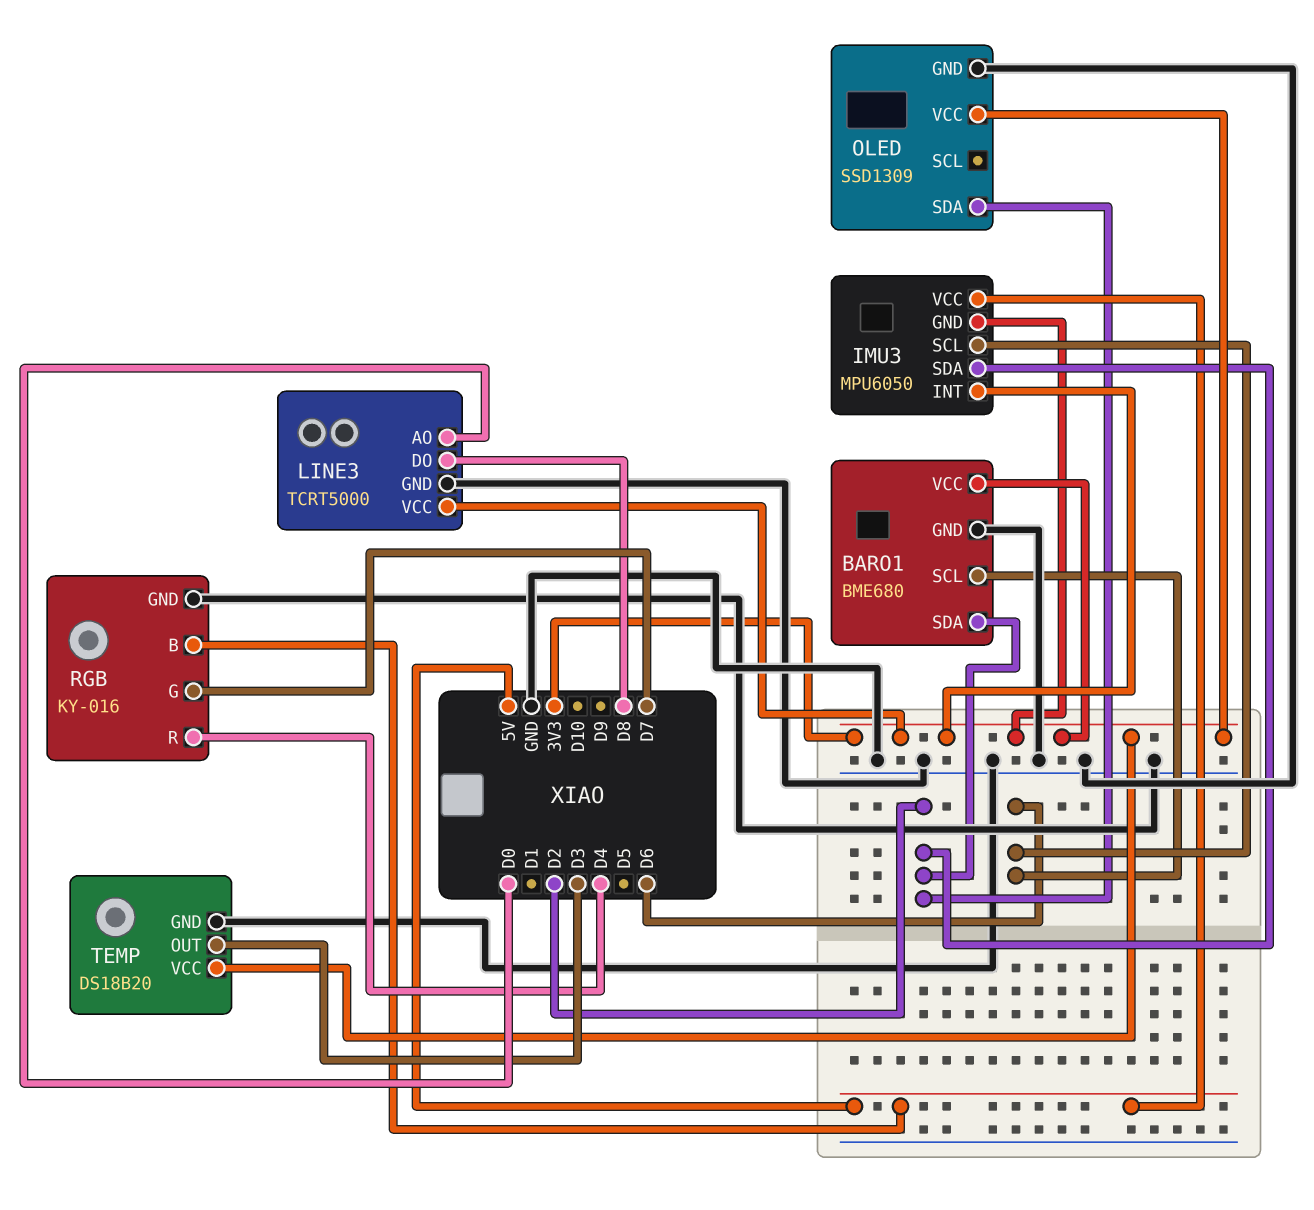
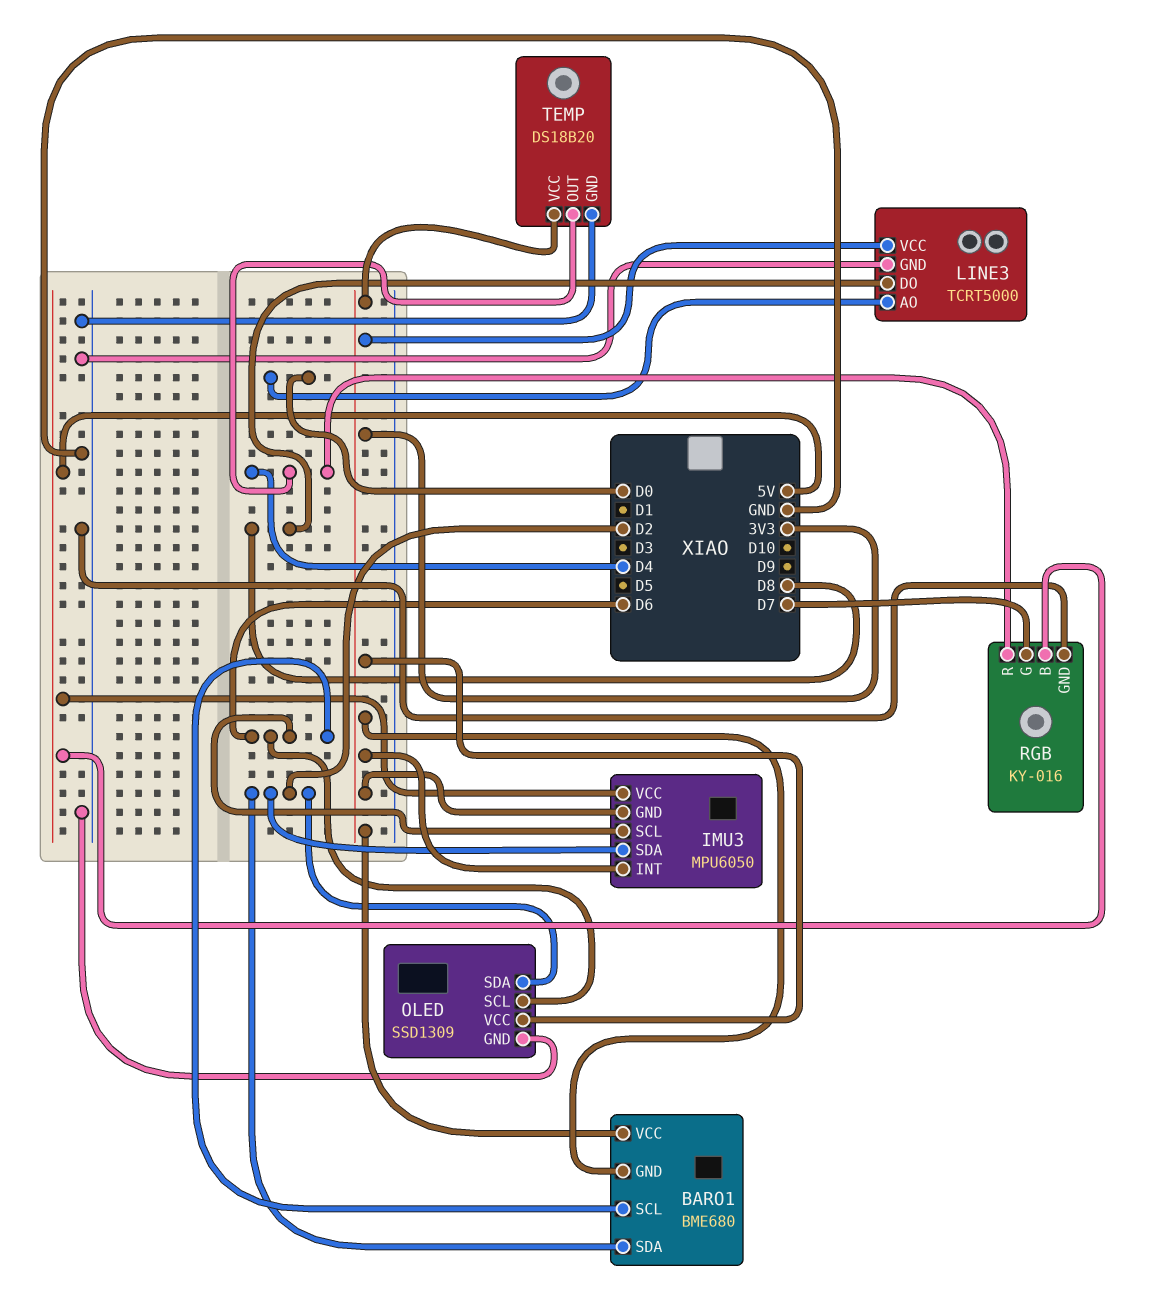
BARO1 pin GND: GND -> 3V3
OLED pin SCL: none -> D6
TEMP pin OUT: D3 -> D4

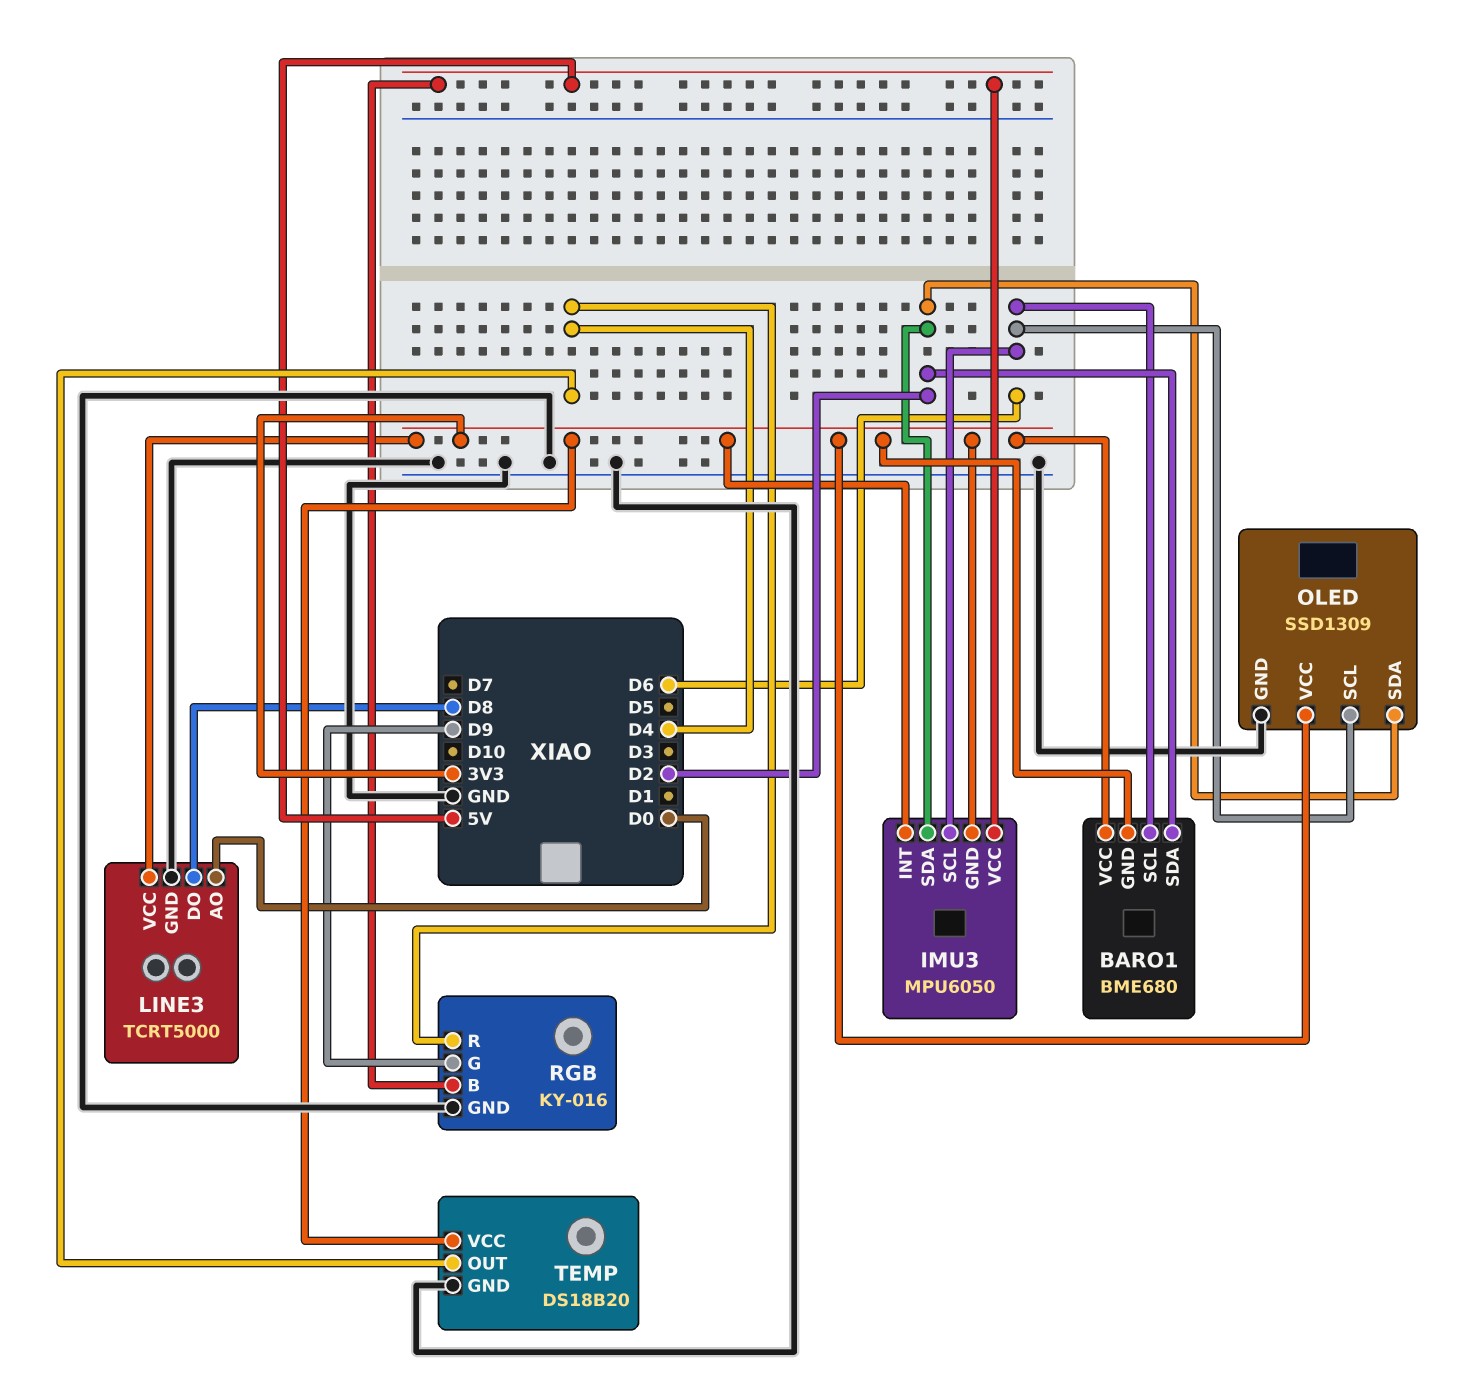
RGB pin G: D7 -> D9

